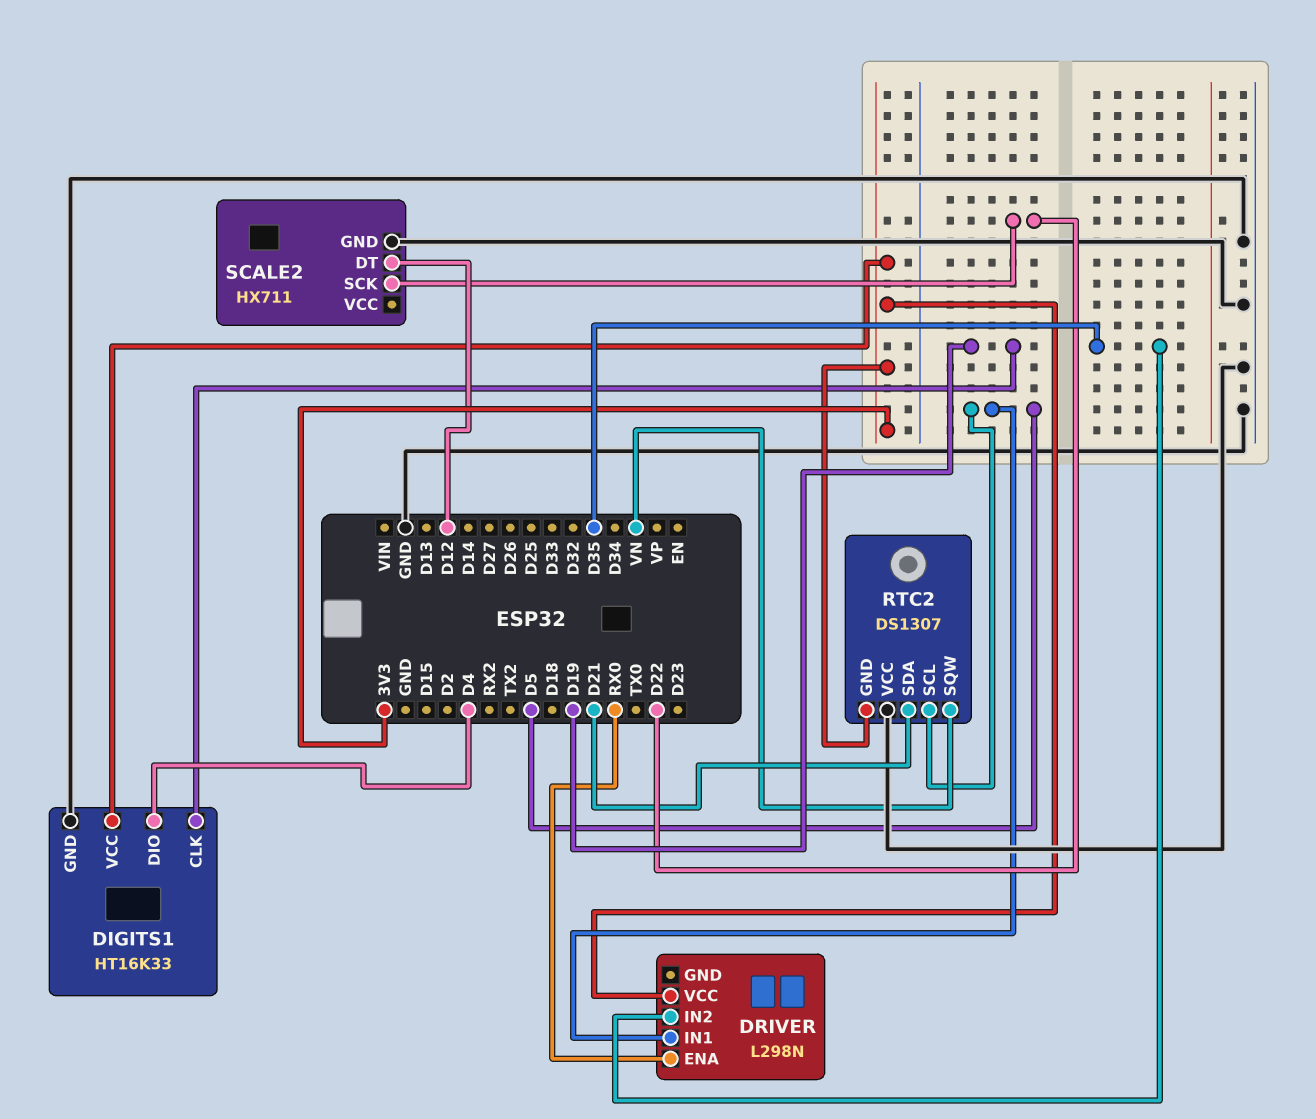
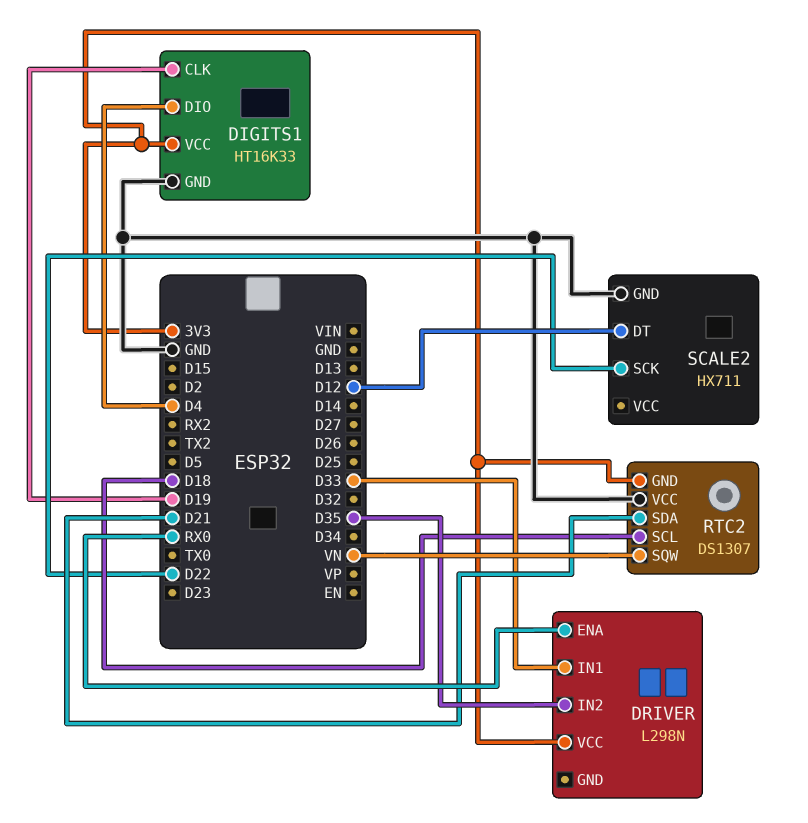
DRIVER pin IN1: D5 -> D33
RTC2 pin SCL: D5 -> D18

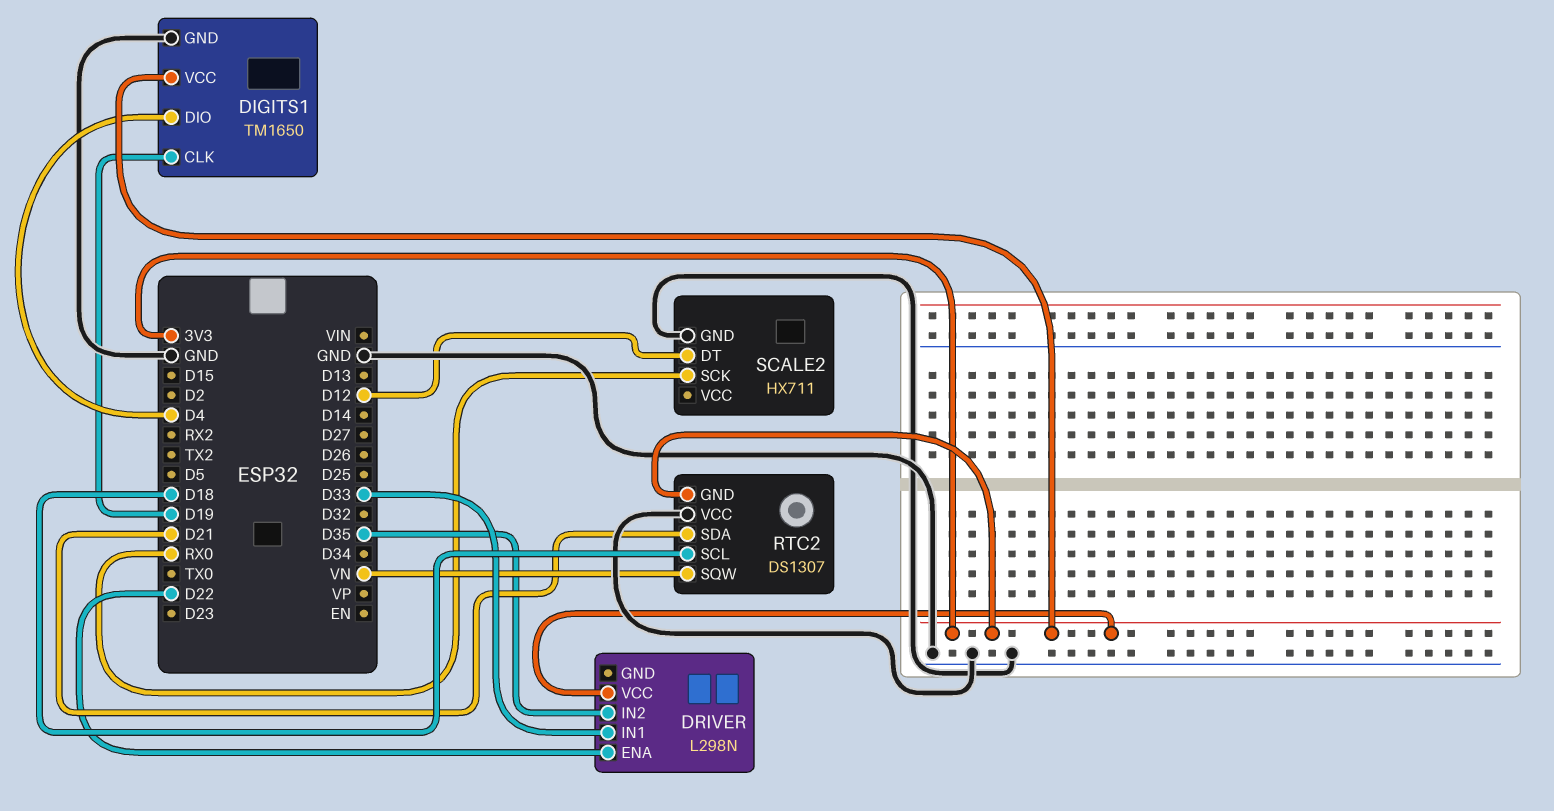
DIGITS1: HT16K33 -> TM1650
DRIVER pin ENA: RX0 -> D22
SCALE2 pin SCK: D22 -> RX0

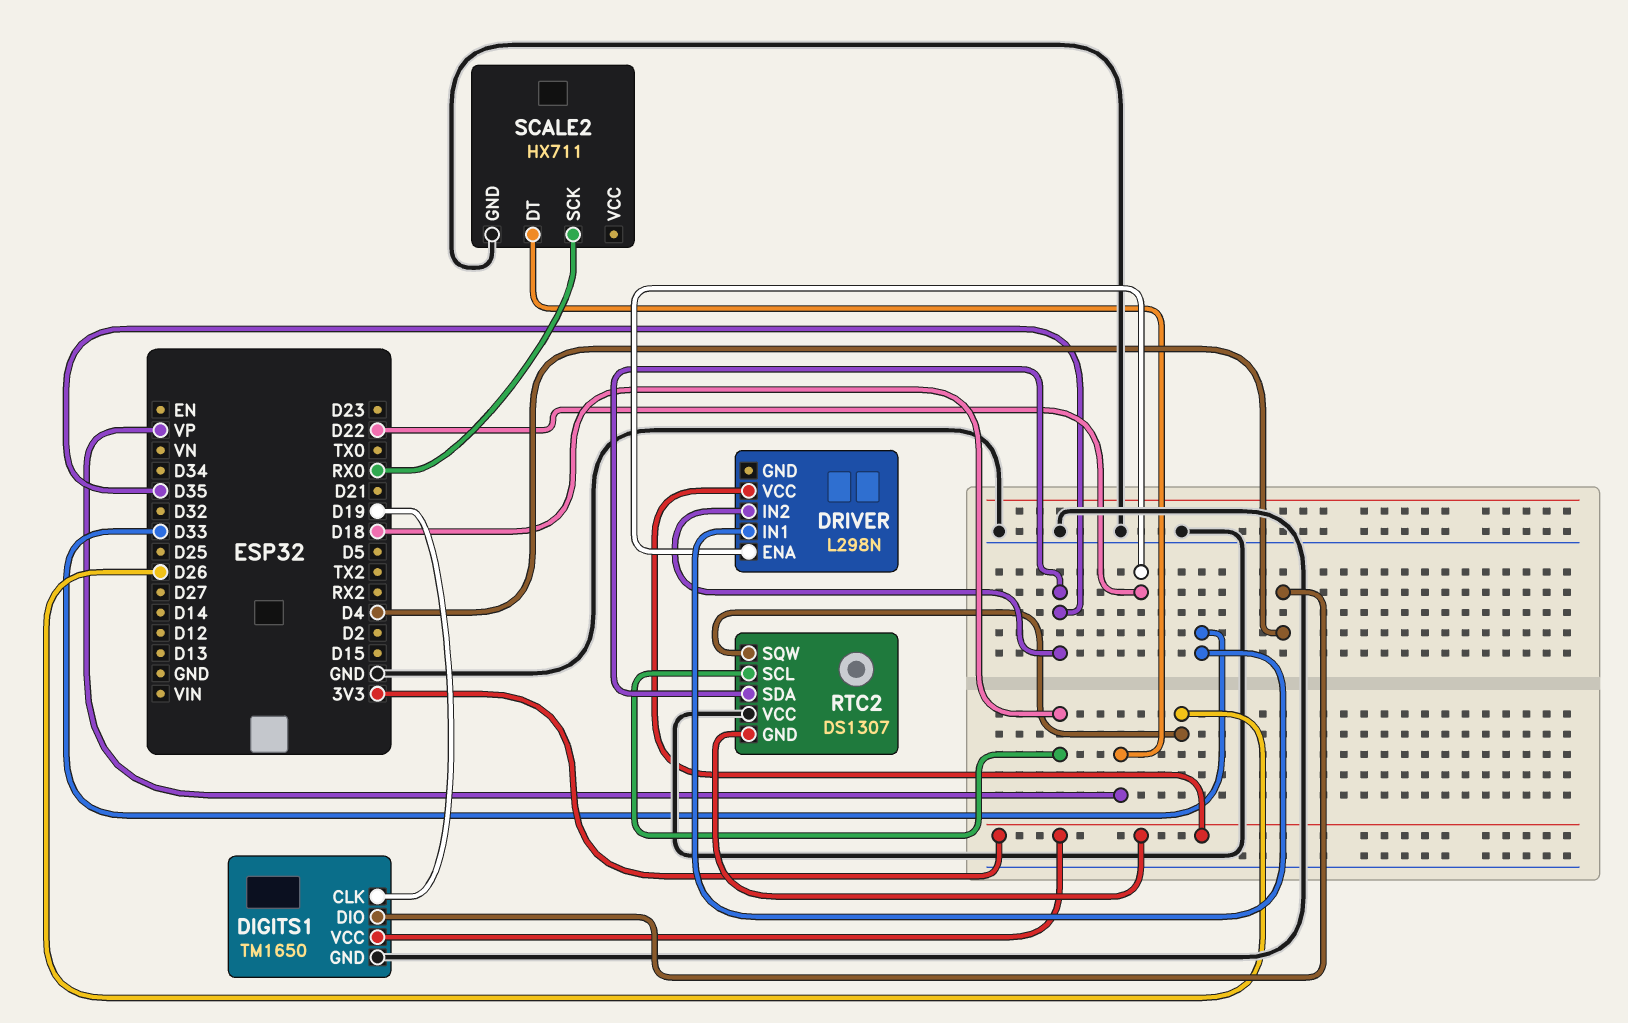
RTC2 pin SDA: D21 -> D35
RTC2 pin SQW: VN -> D26
SCALE2 pin DT: D12 -> VP

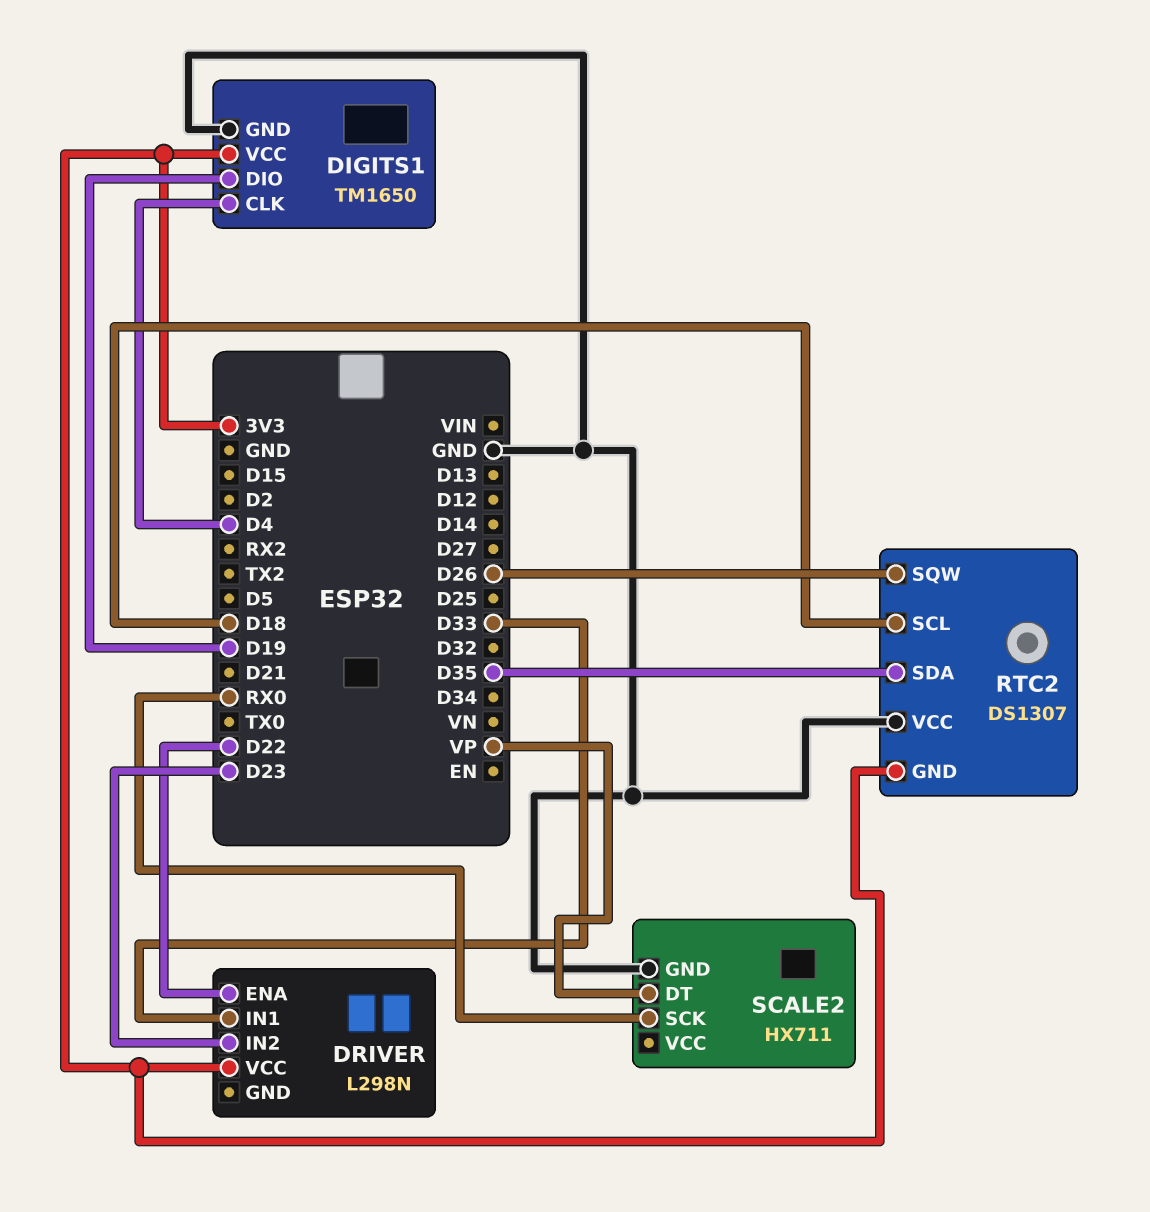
DIGITS1 pin CLK: D19 -> D4
DIGITS1 pin DIO: D4 -> D19
DRIVER pin IN2: D35 -> D23

